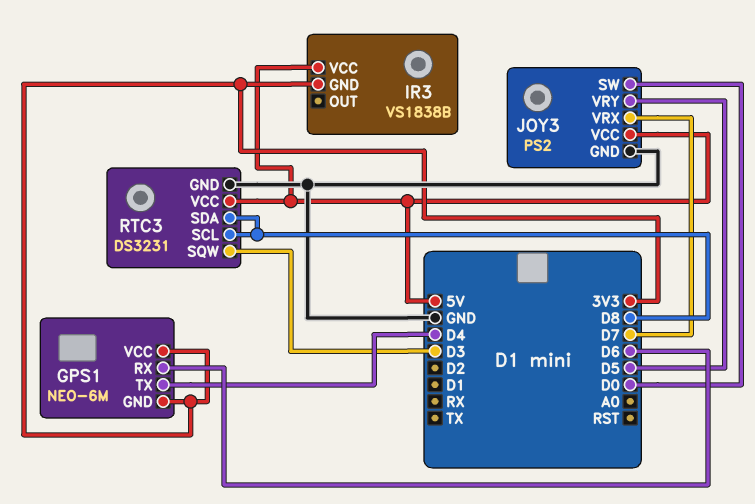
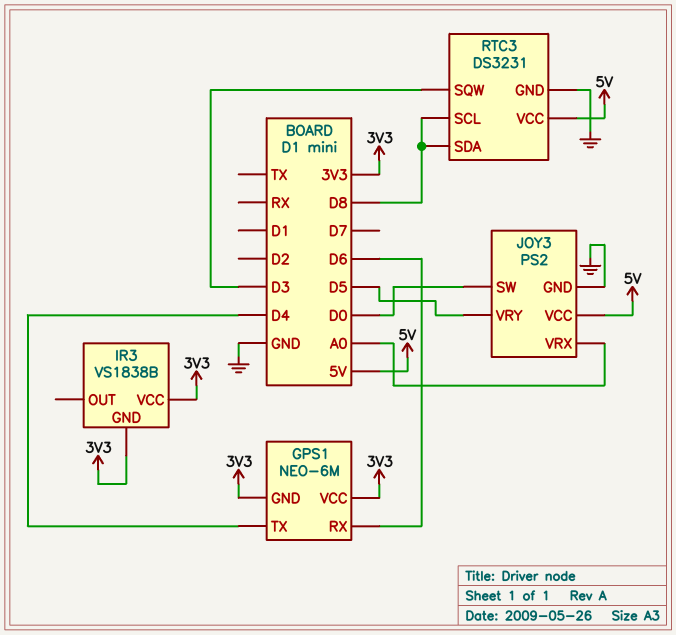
IR3 pin VCC: 5V -> 3V3
JOY3 pin VRX: D7 -> A0

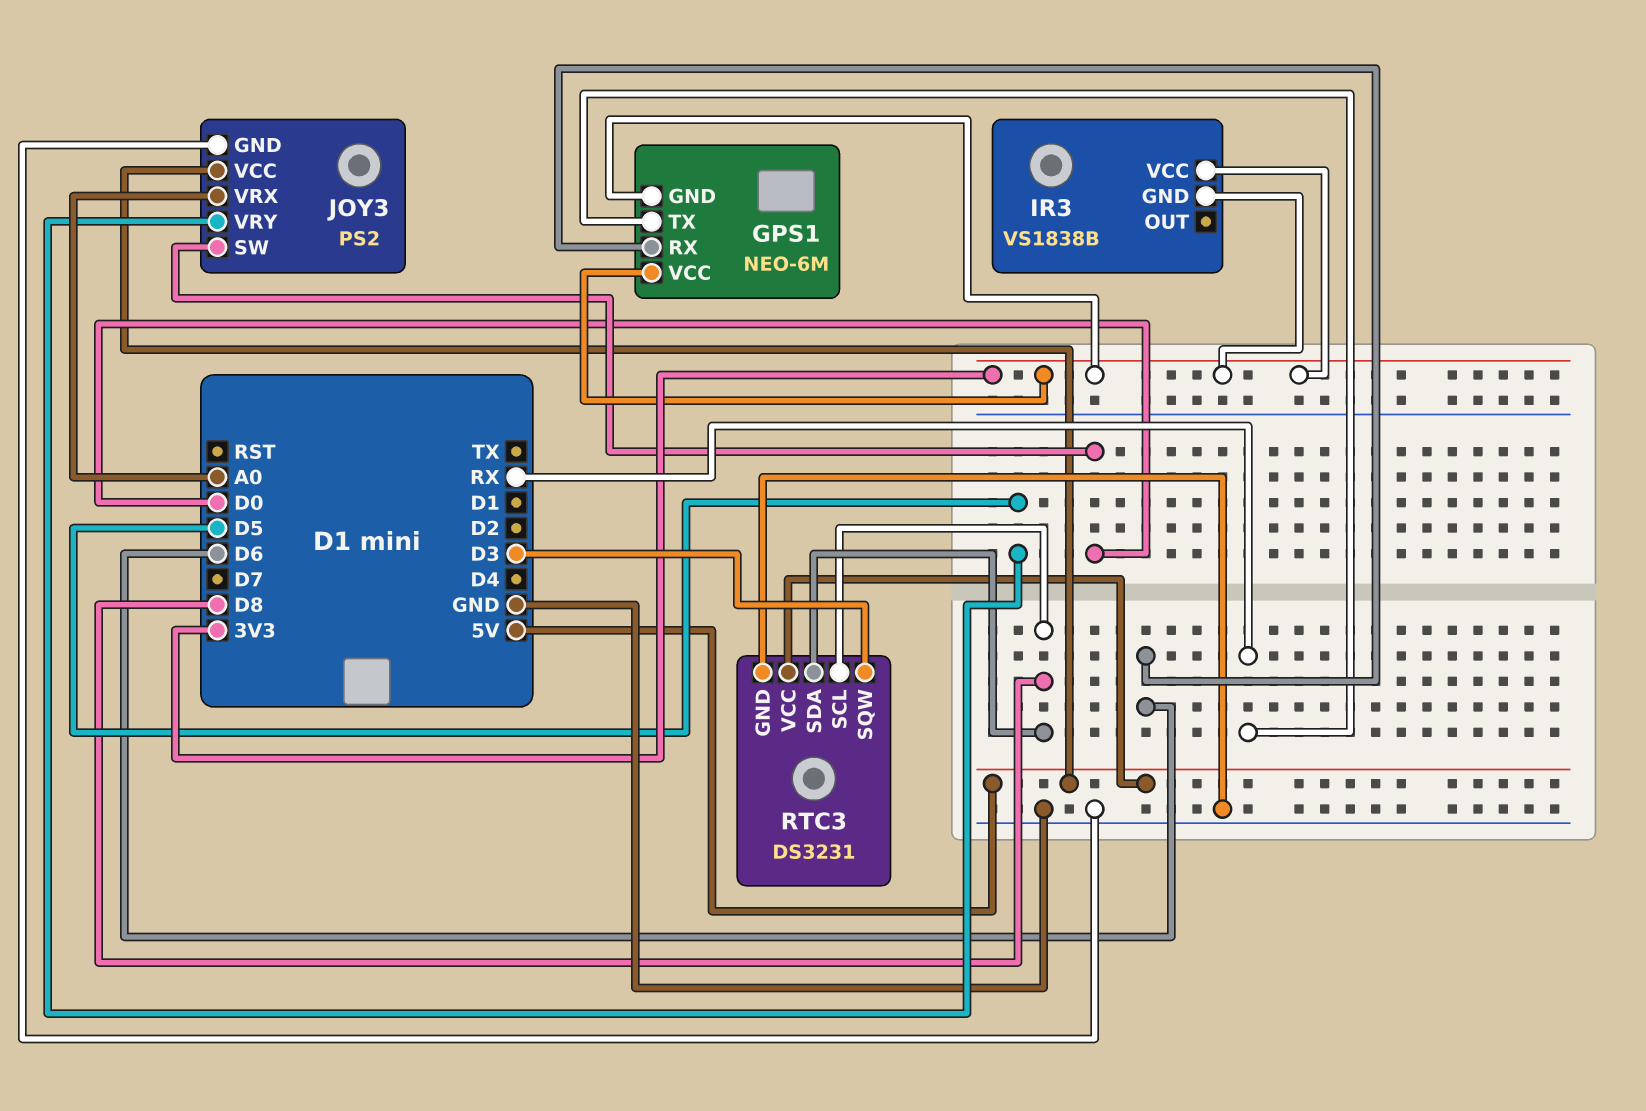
GPS1 pin TX: D4 -> RX

